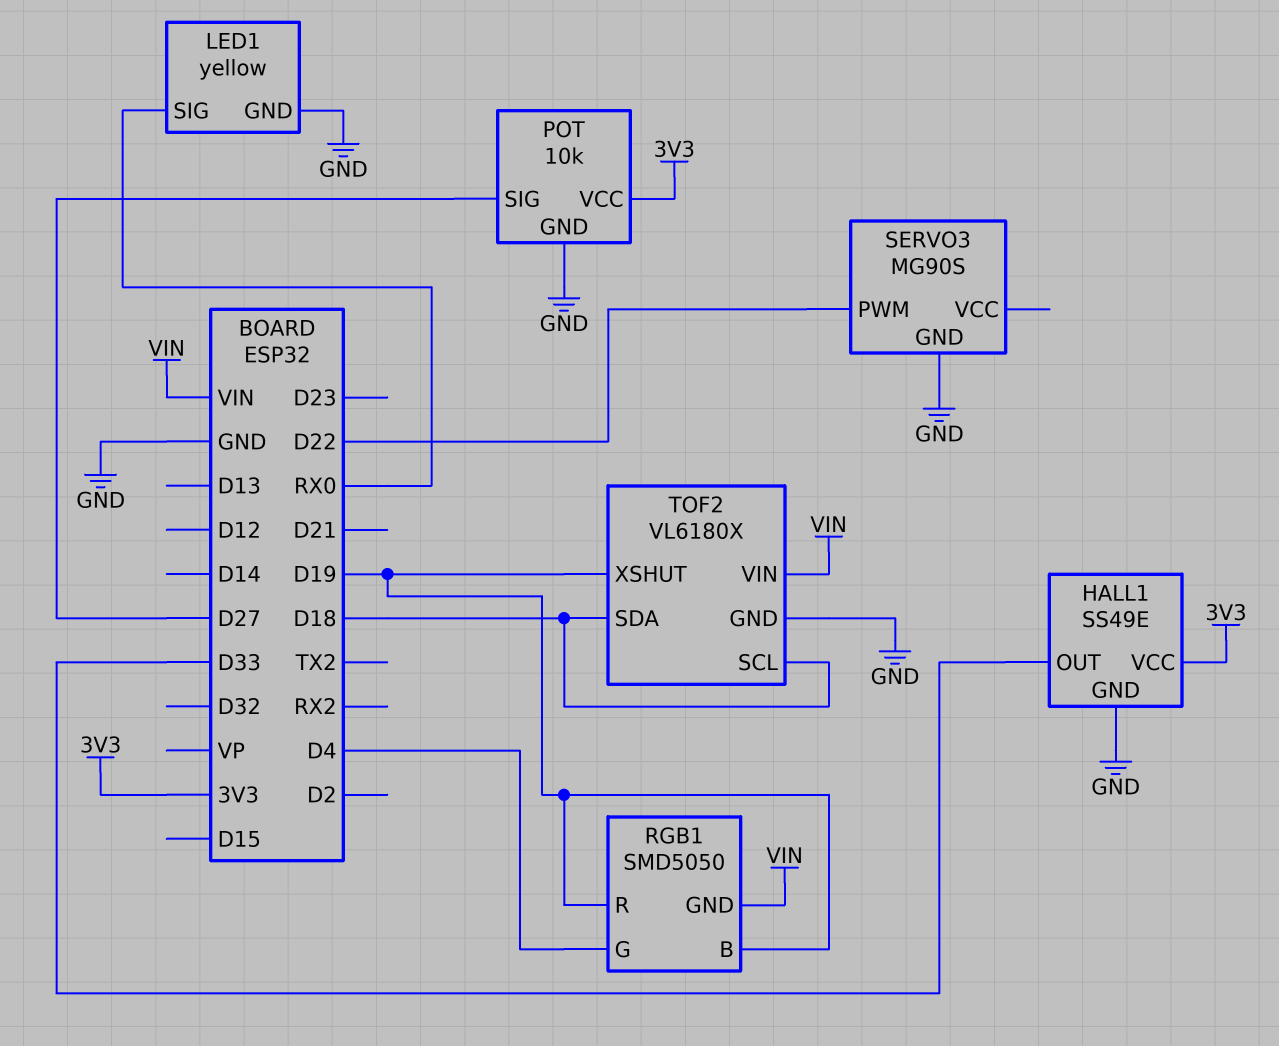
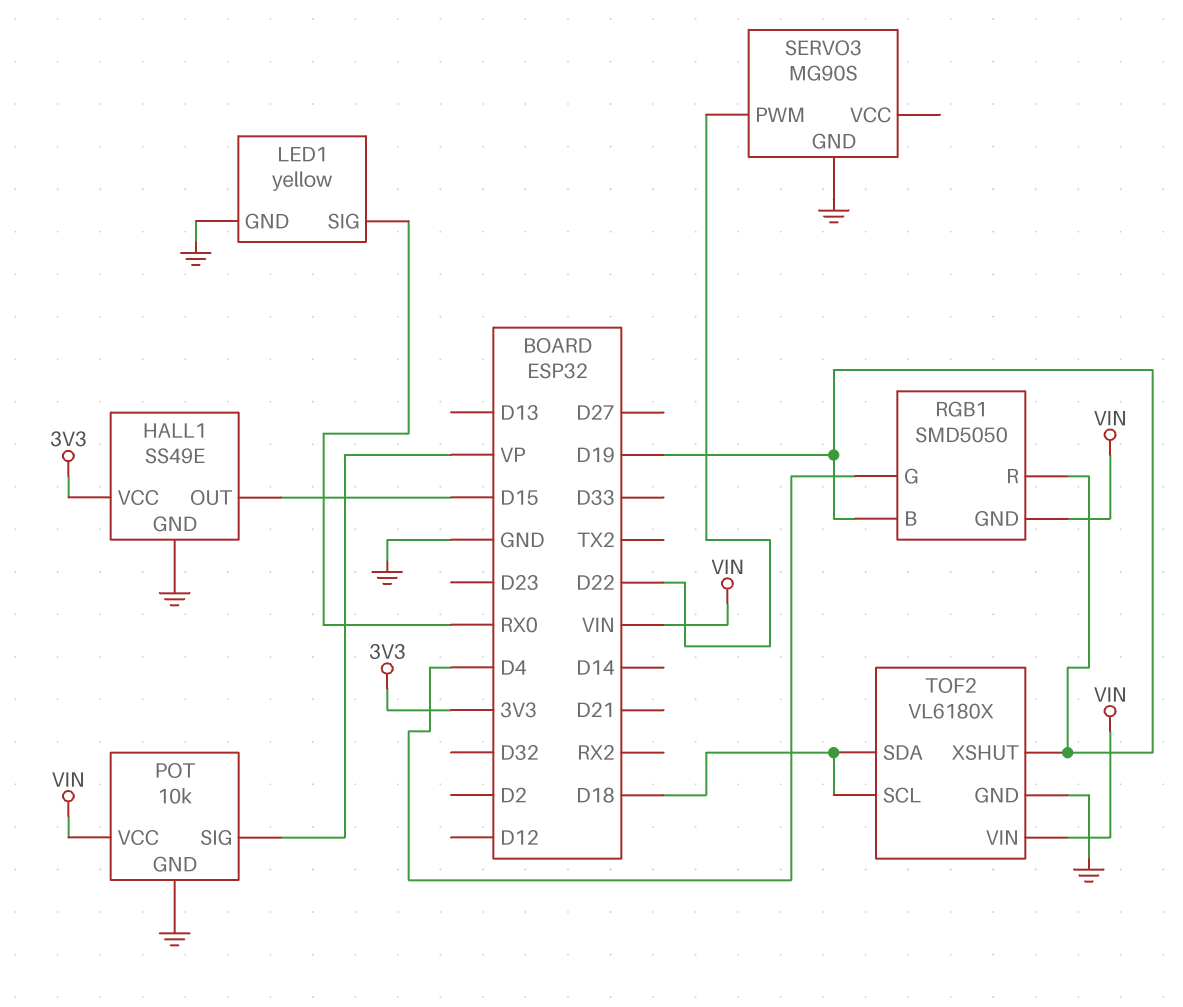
HALL1 pin OUT: D33 -> D15
POT pin SIG: D27 -> VP
POT pin VCC: 3V3 -> VIN

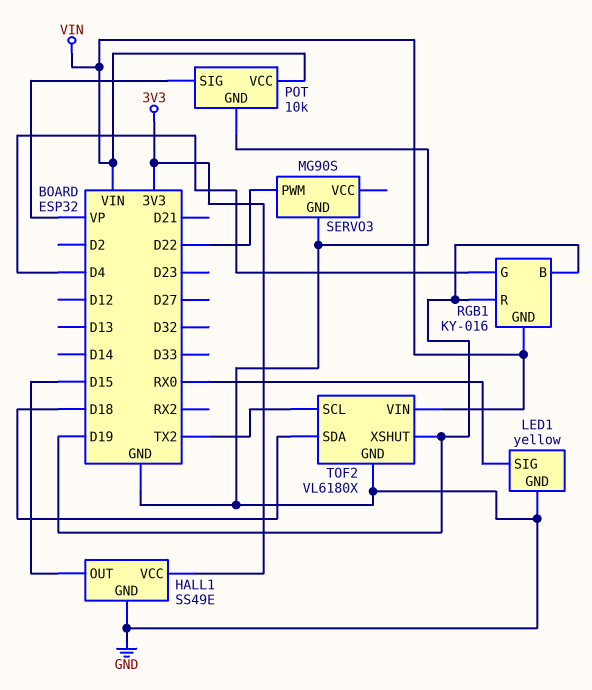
RGB1: SMD5050 -> KY-016
TOF2 pin SCL: D18 -> TX2

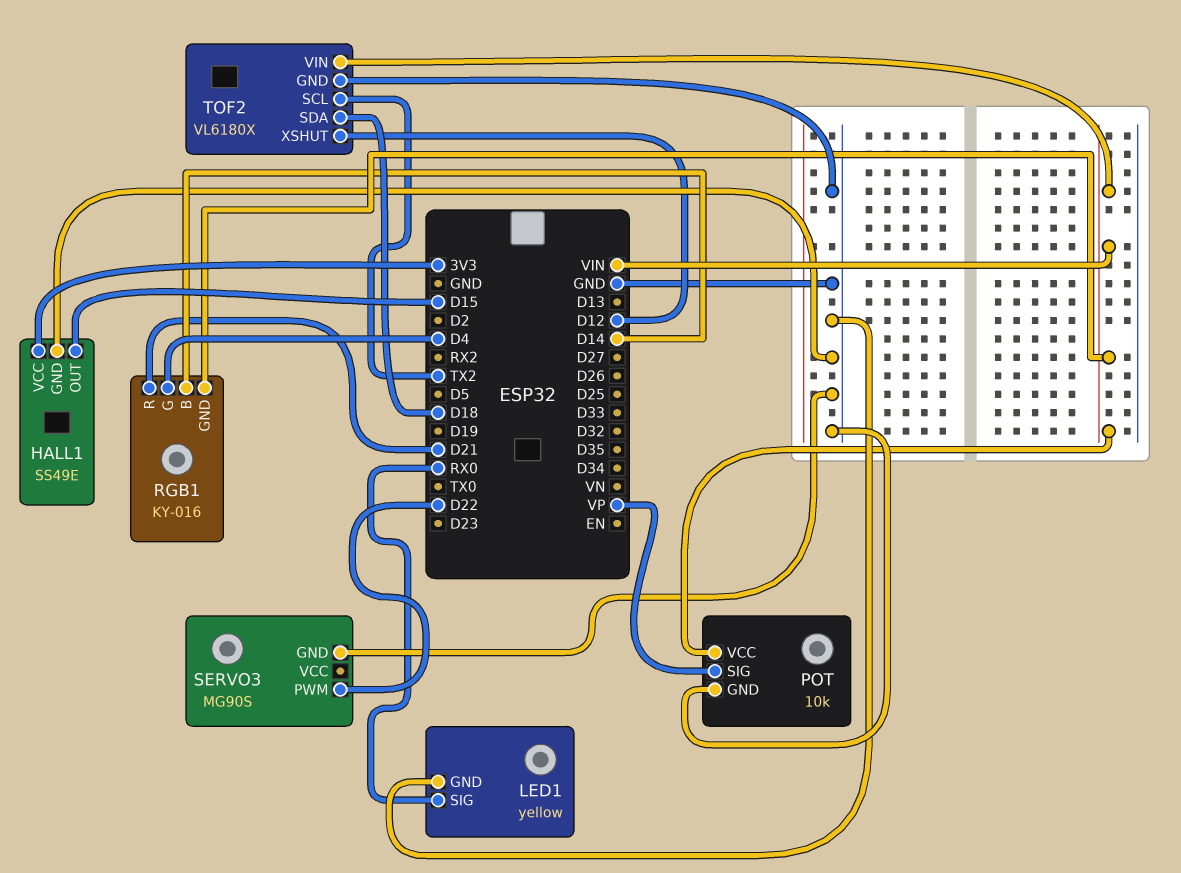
RGB1 pin B: D19 -> D14
RGB1 pin R: D19 -> D21
TOF2 pin XSHUT: D19 -> D12

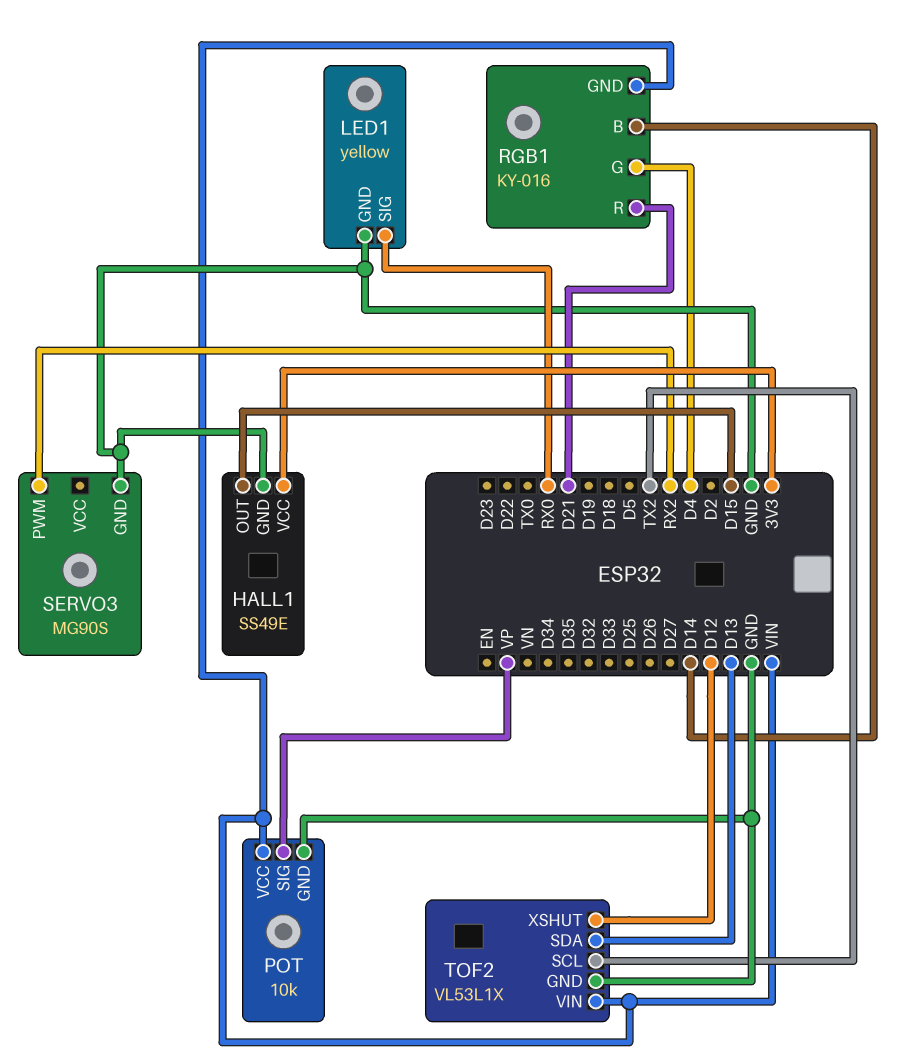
SERVO3 pin PWM: D22 -> RX2
TOF2: VL6180X -> VL53L1X
TOF2 pin SDA: D18 -> D13

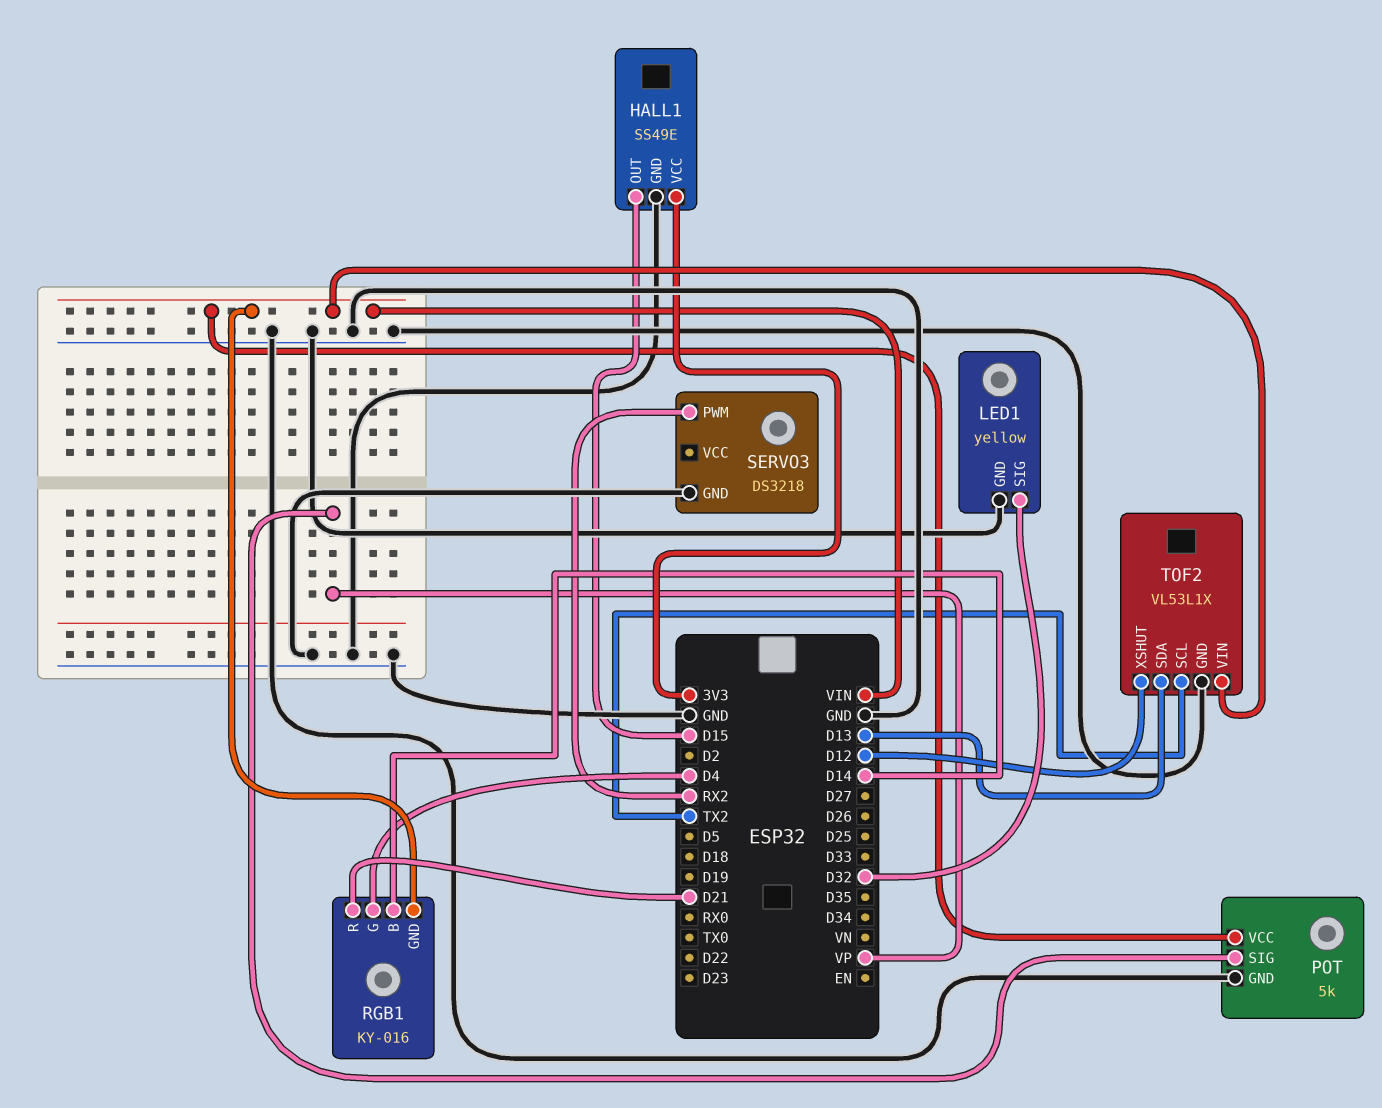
LED1 pin SIG: RX0 -> D32
POT: 10k -> 5k
SERVO3: MG90S -> DS3218

